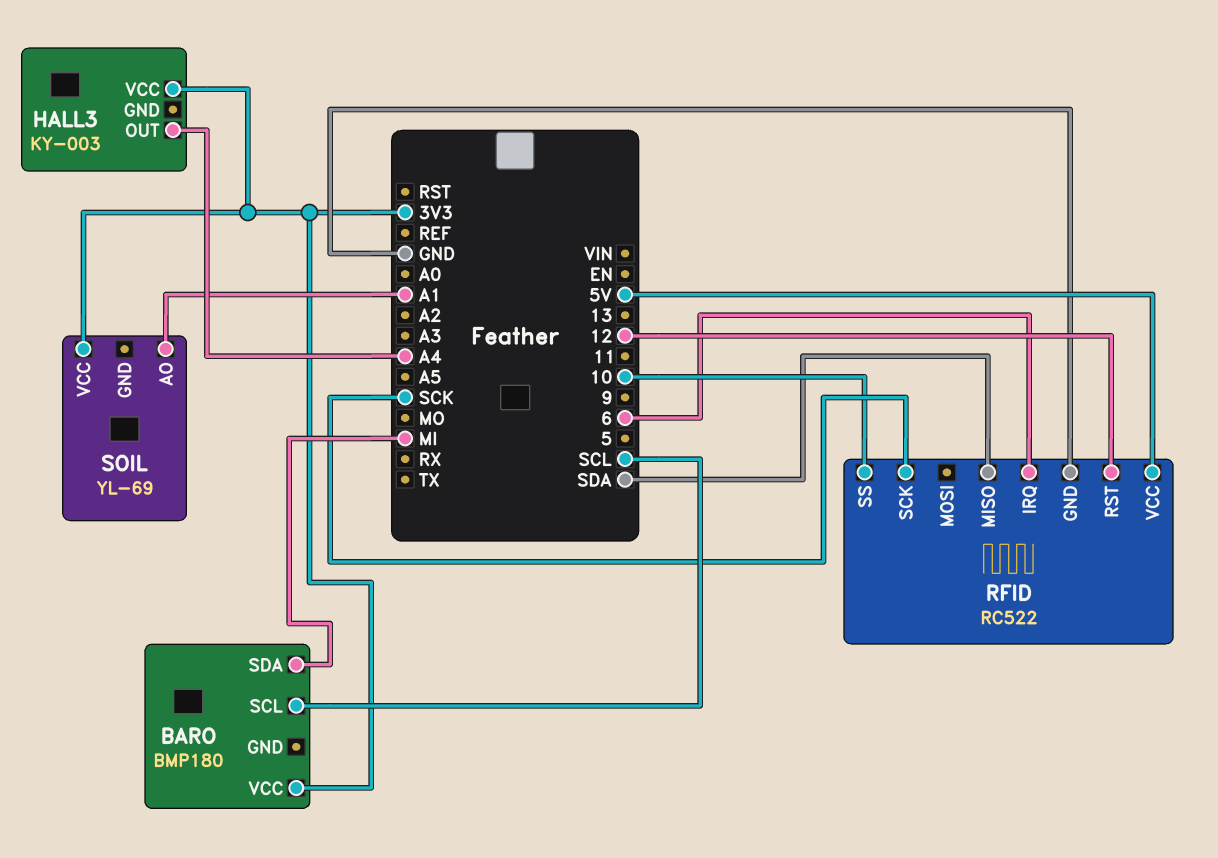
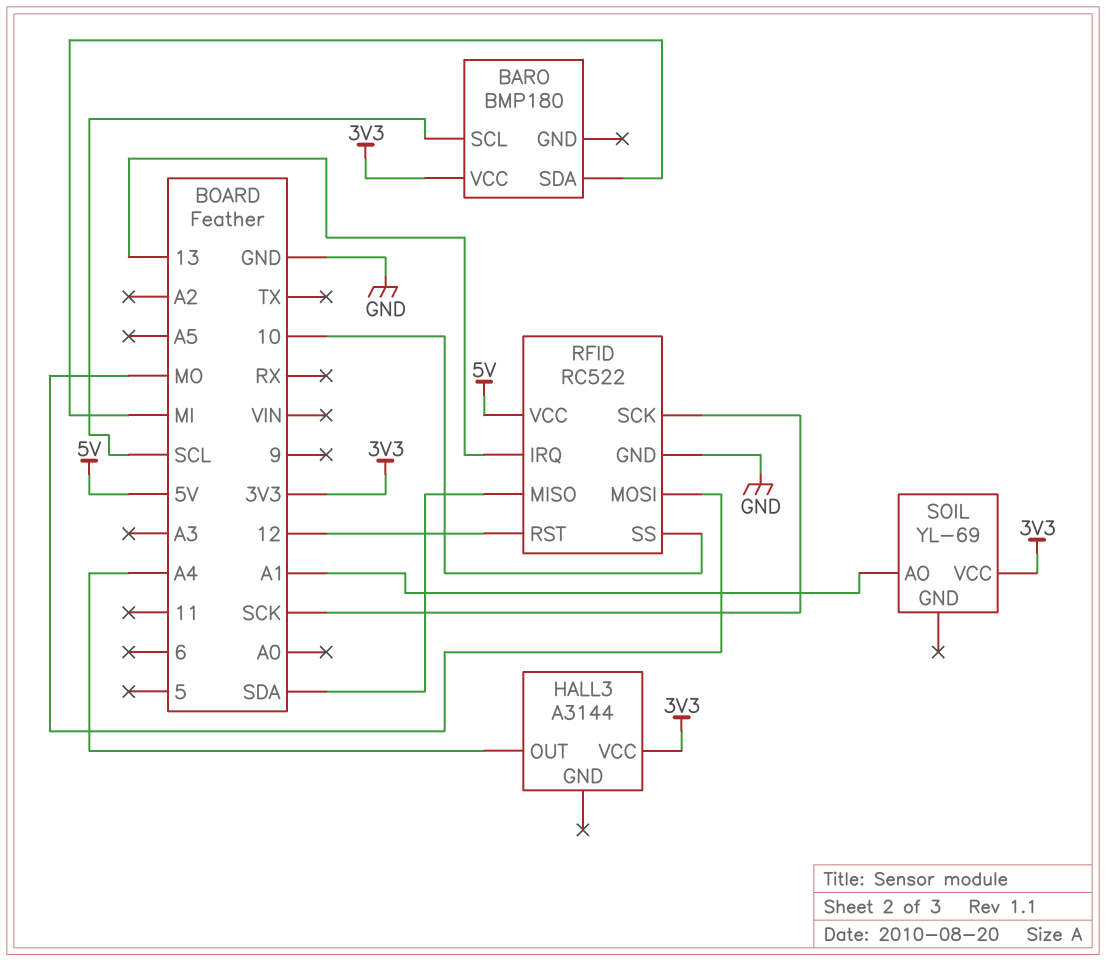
HALL3: KY-003 -> A3144
RFID pin IRQ: 6 -> 13
RFID pin MOSI: none -> MO

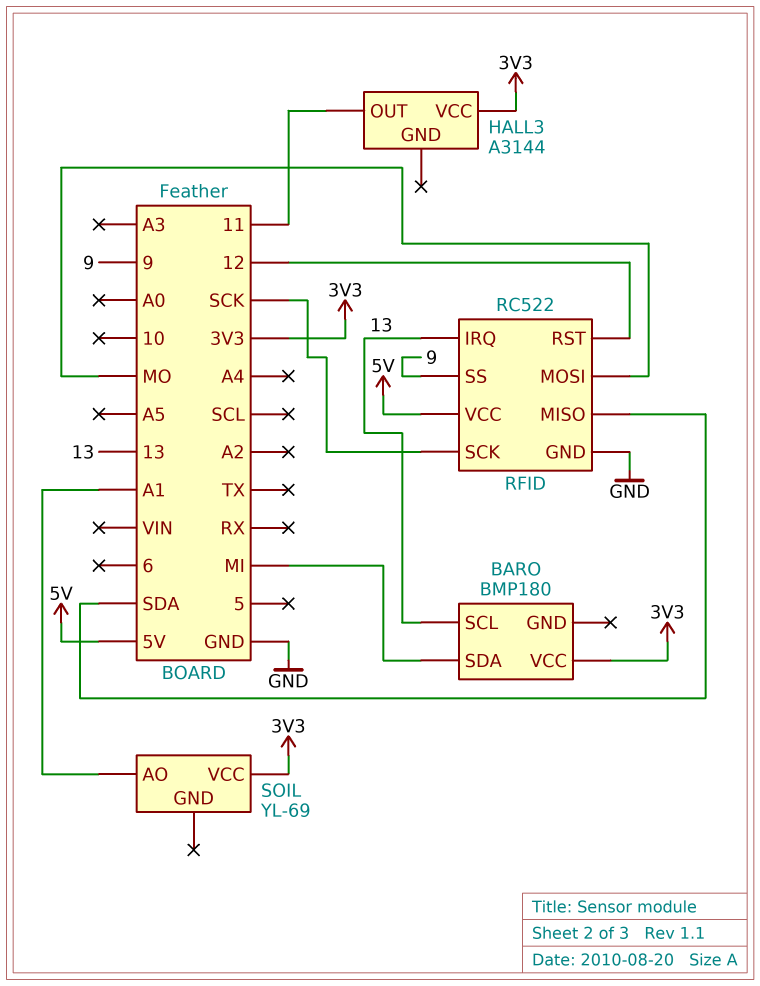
BARO pin SCL: SCL -> 13
HALL3 pin OUT: A4 -> 11
RFID pin SS: 10 -> 9

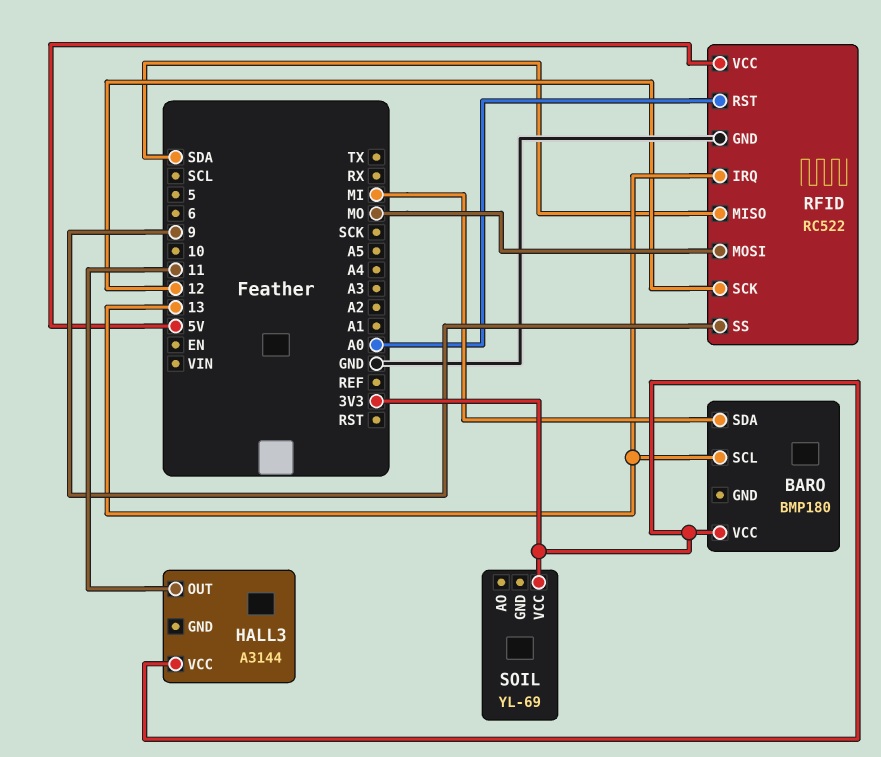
RFID pin RST: 12 -> A0
RFID pin SCK: SCK -> 12
SOIL pin AO: A1 -> none

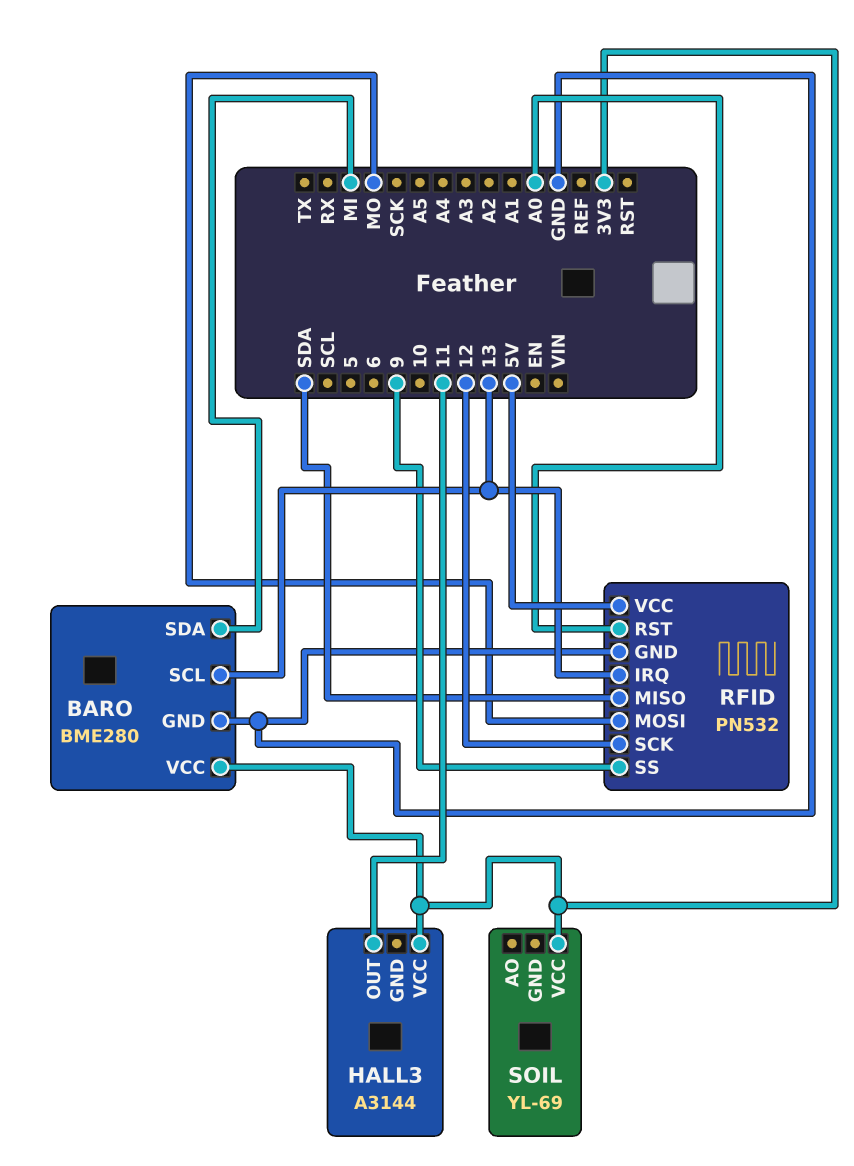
BARO: BMP180 -> BME280
BARO pin GND: none -> GND
RFID: RC522 -> PN532

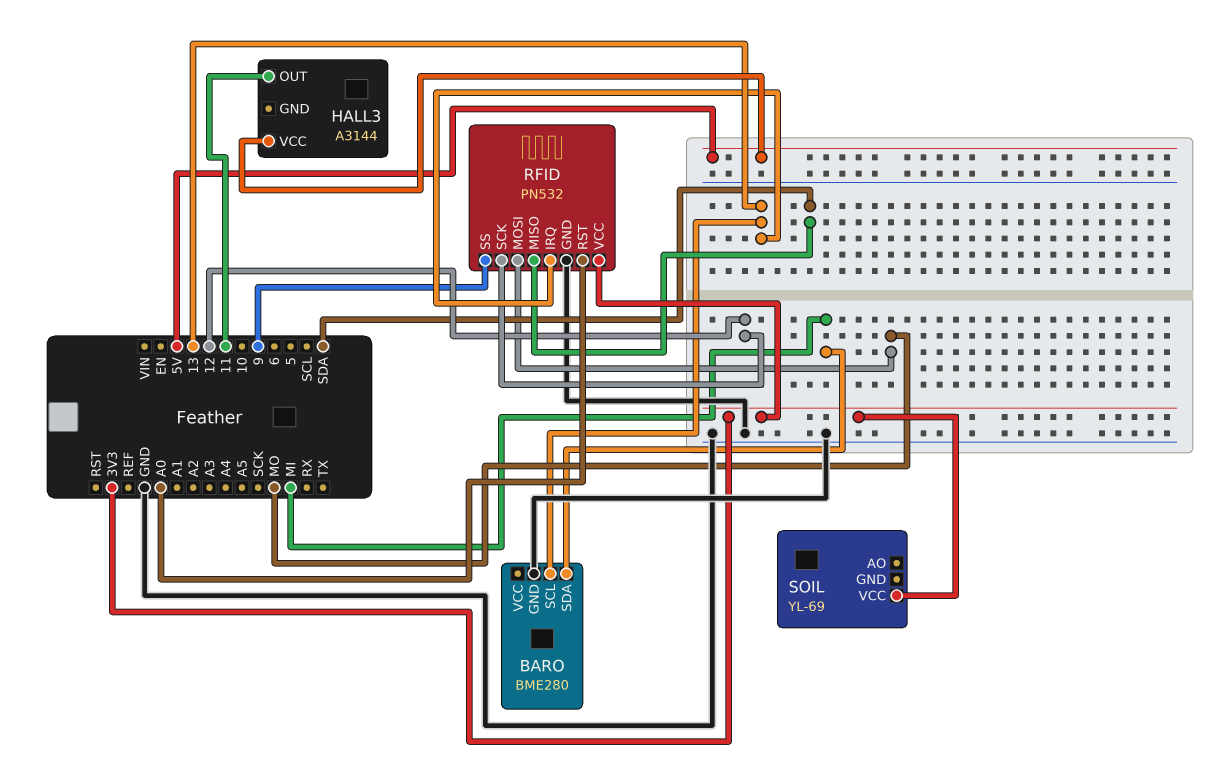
BARO pin VCC: 3V3 -> none
HALL3 pin VCC: 3V3 -> 5V
RFID pin VCC: 5V -> 3V3

